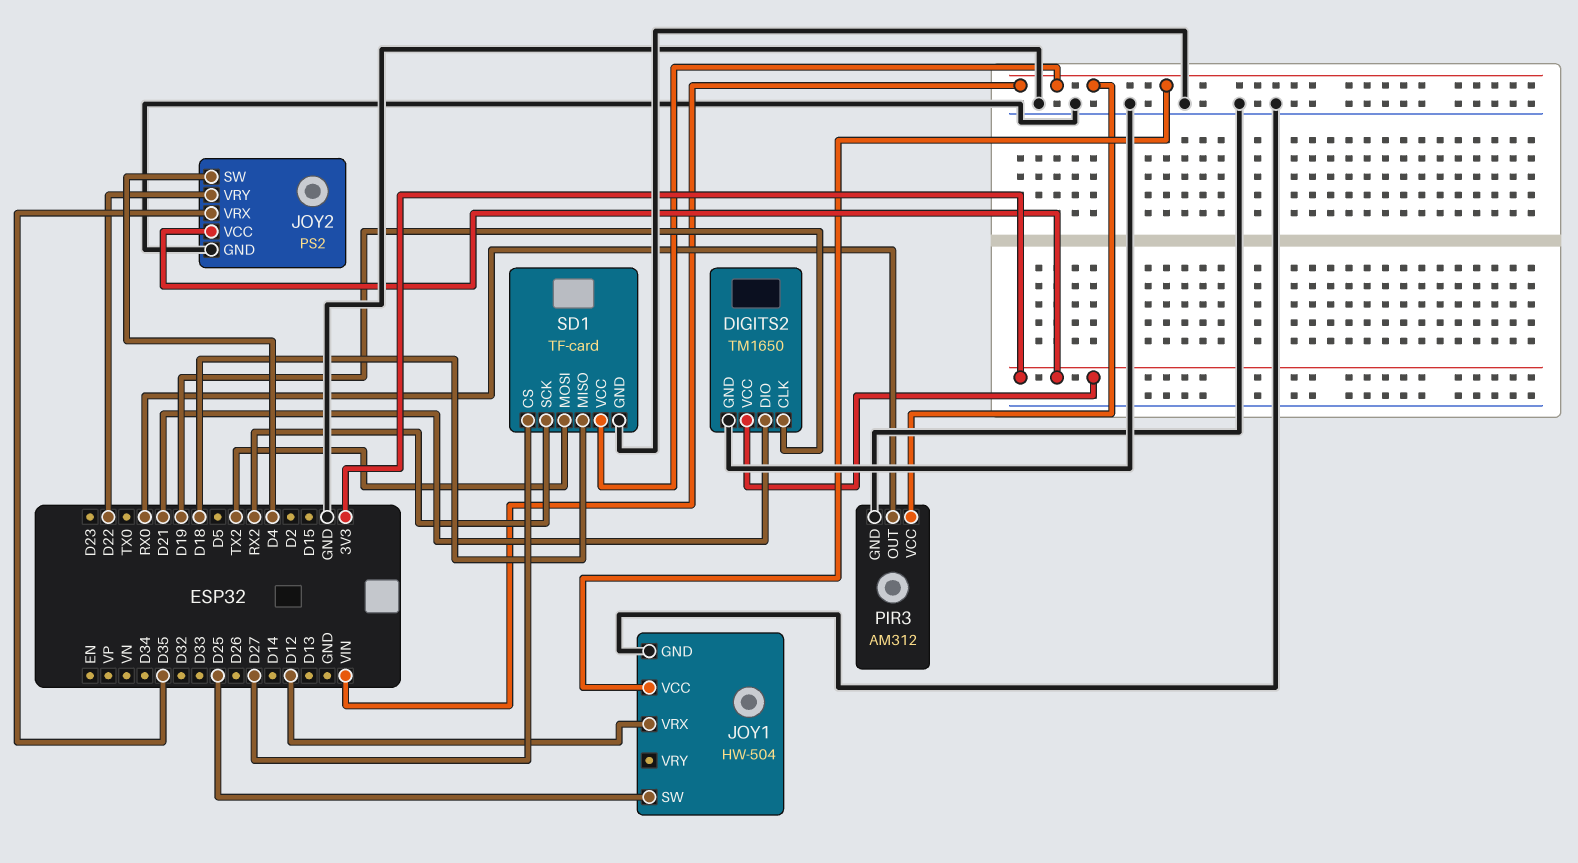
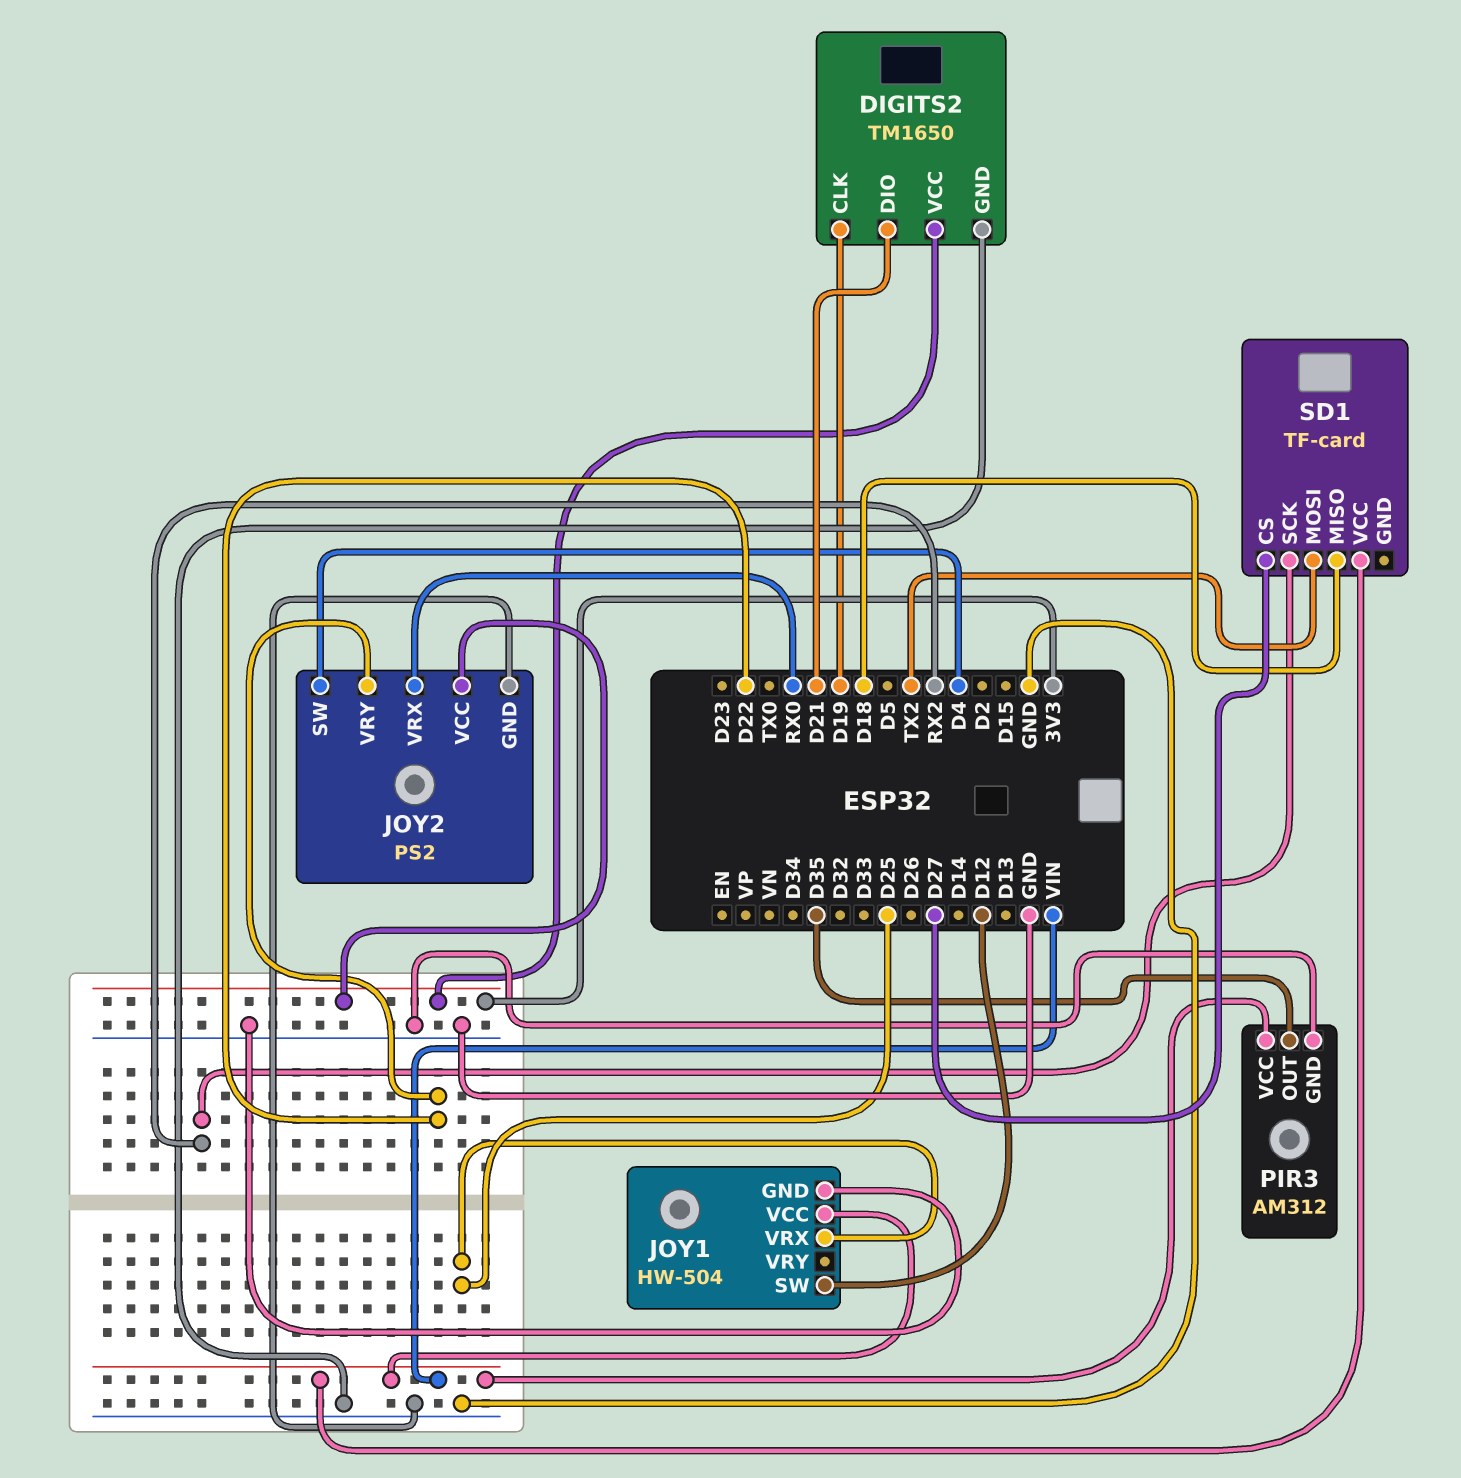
JOY1 pin SW: D25 -> D12
JOY1 pin VRX: D12 -> D25
JOY2 pin VRX: D35 -> RX0
PIR3 pin OUT: RX0 -> D35
SD1 pin GND: GND -> none

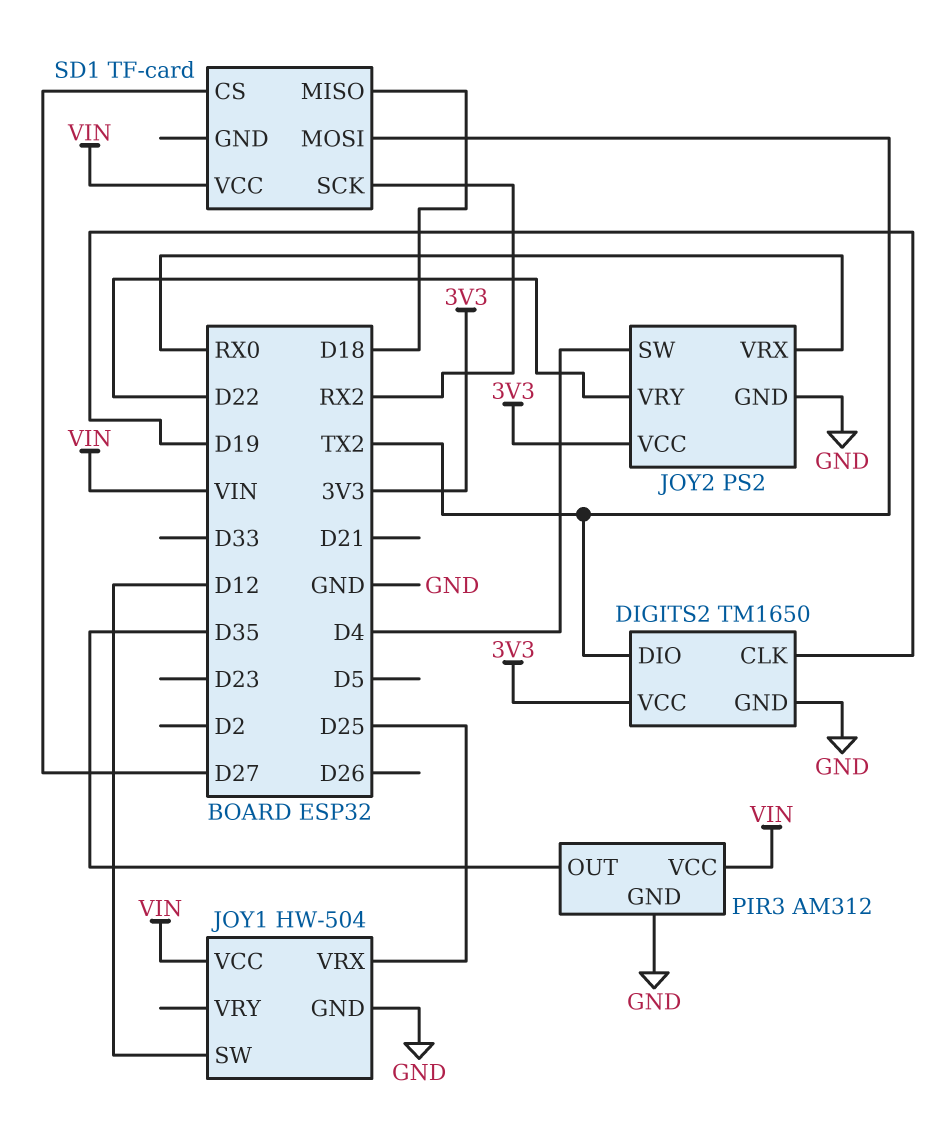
DIGITS2 pin DIO: D21 -> TX2

